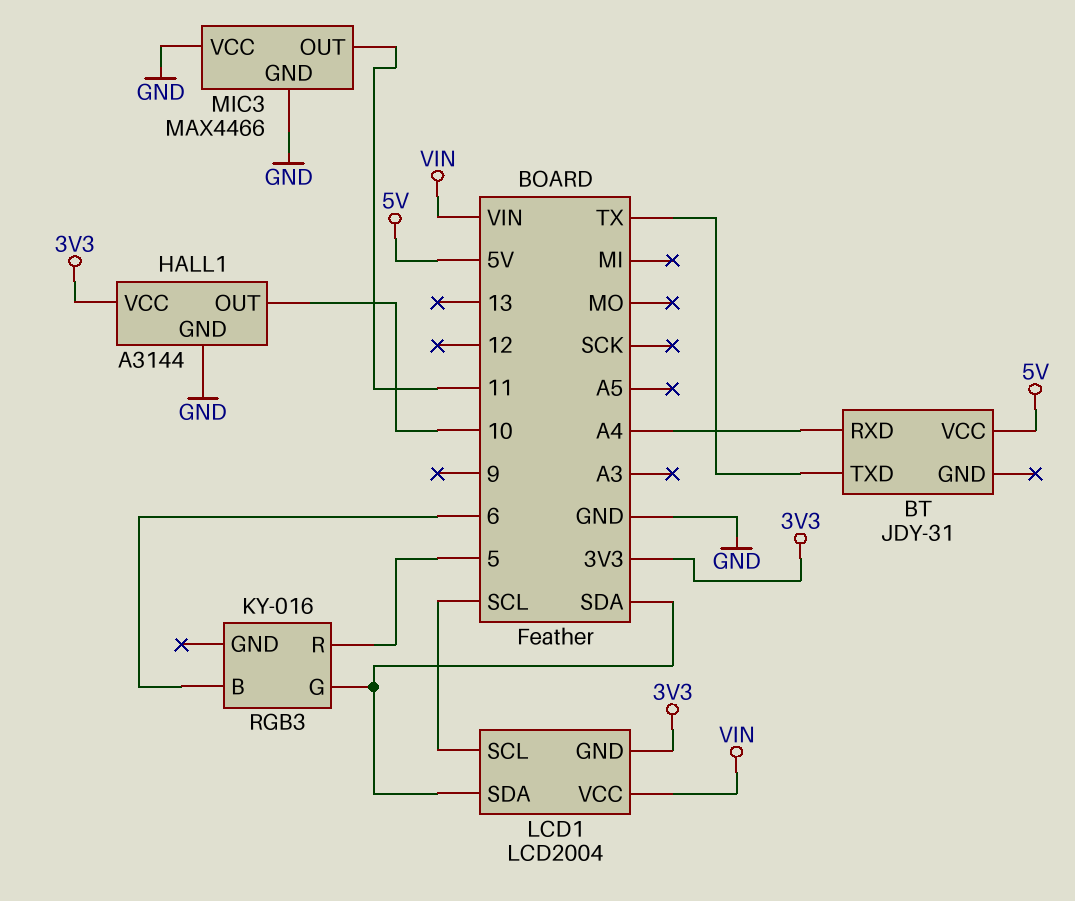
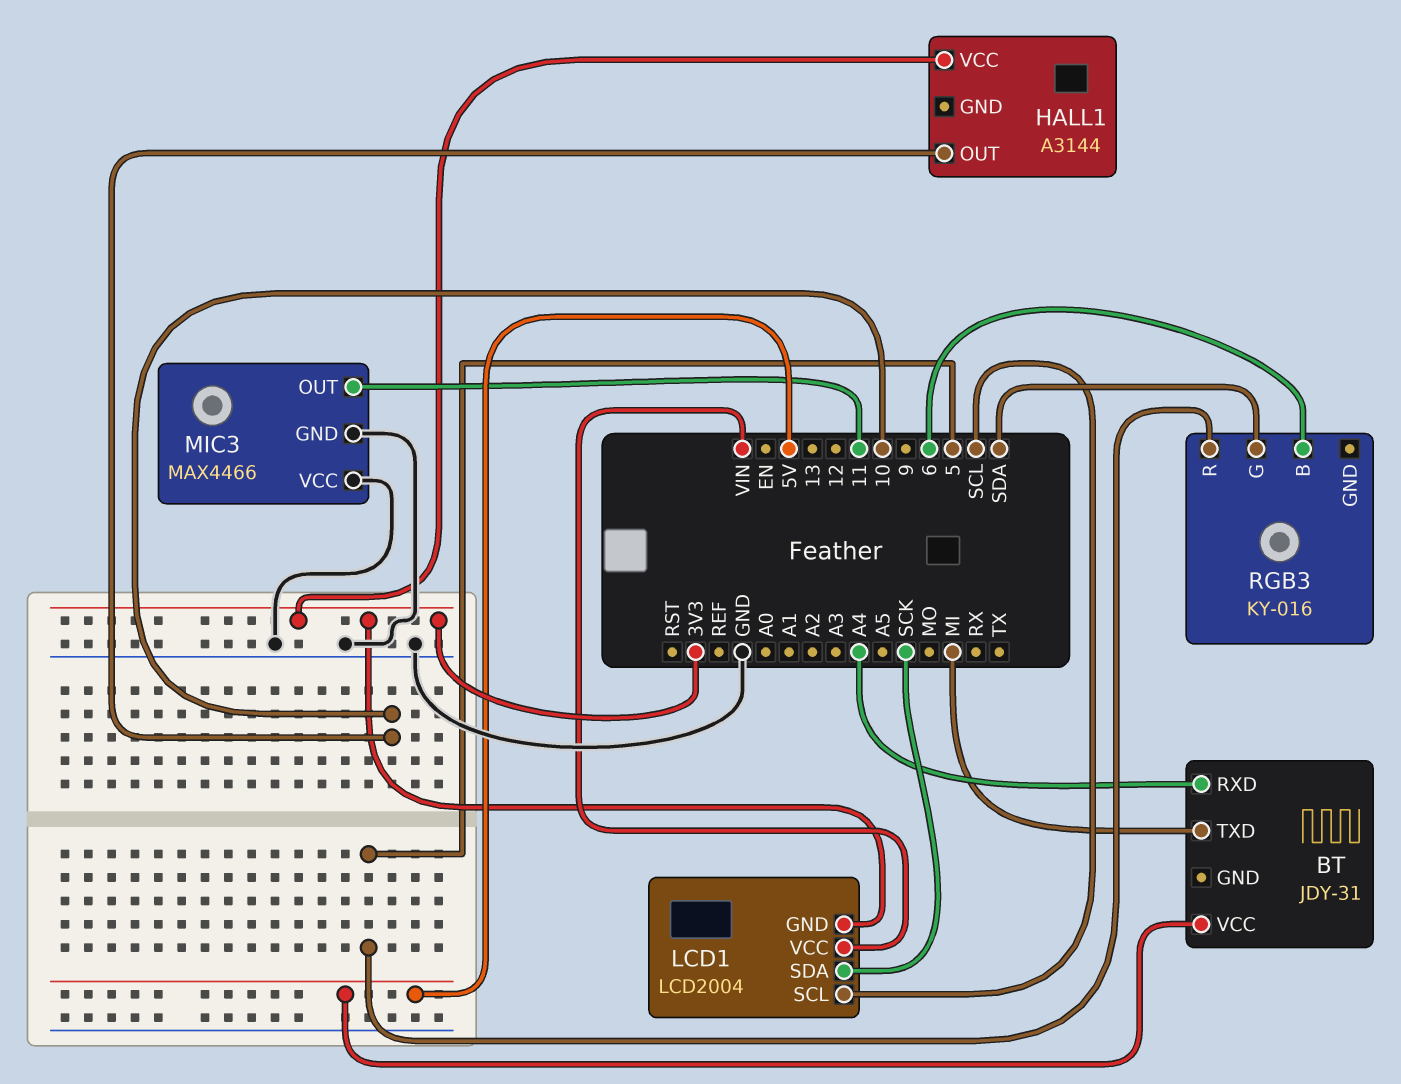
BT pin TXD: TX -> MI
HALL1 pin GND: GND -> none
LCD1 pin SDA: SDA -> SCK

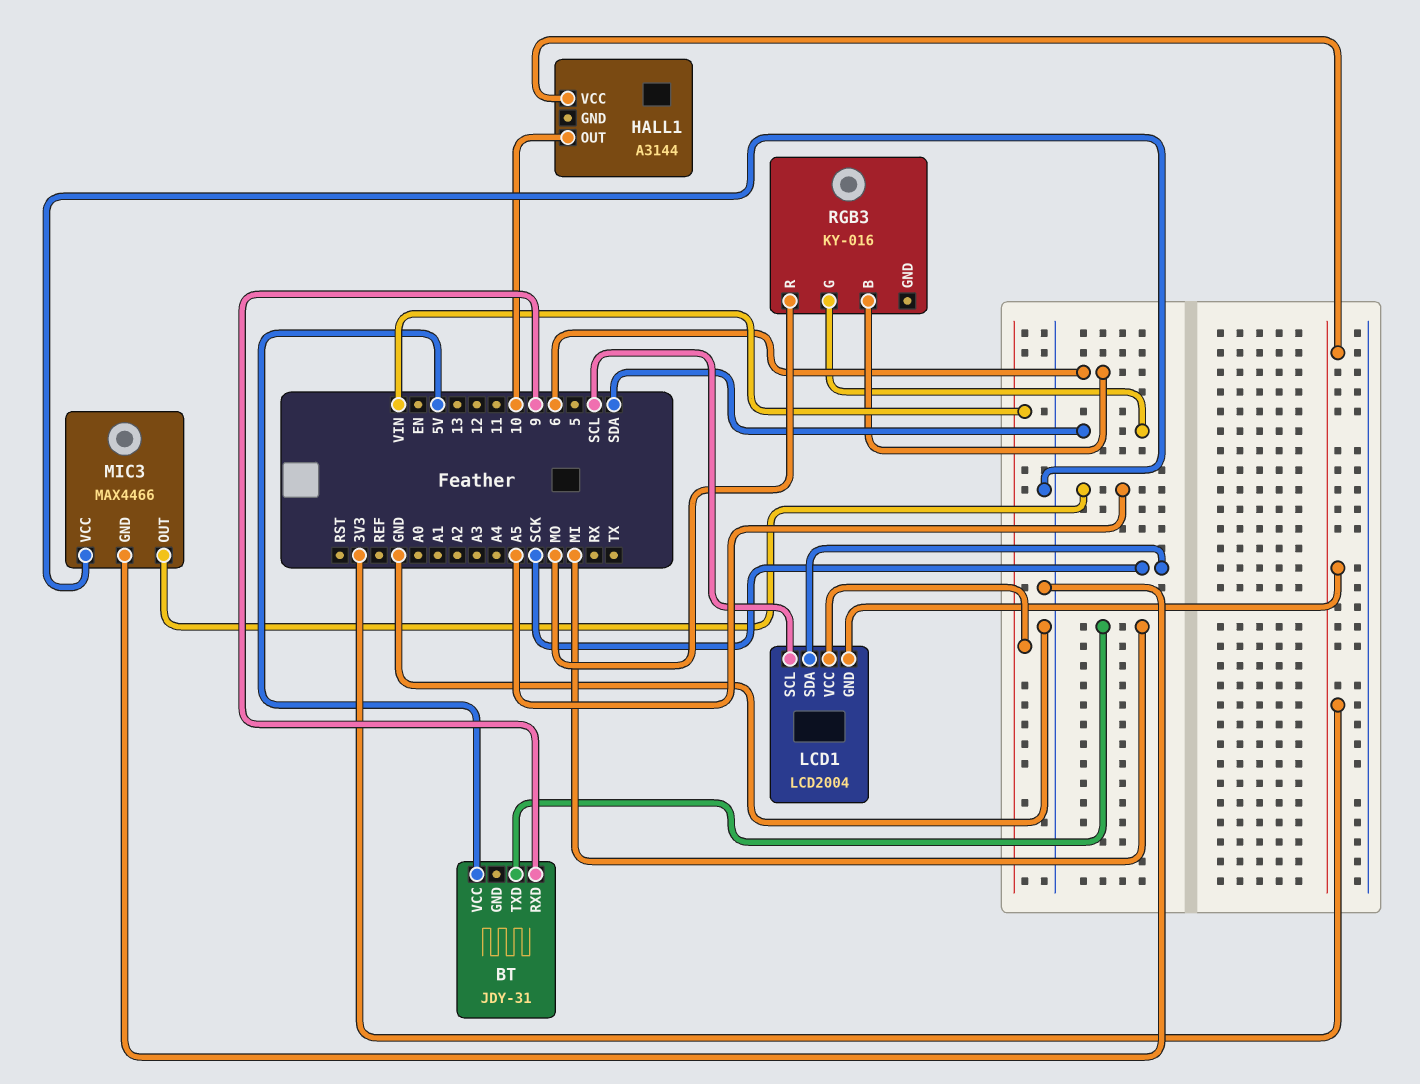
BT pin RXD: A4 -> 9
MIC3 pin OUT: 11 -> A5
RGB3 pin R: 5 -> MO

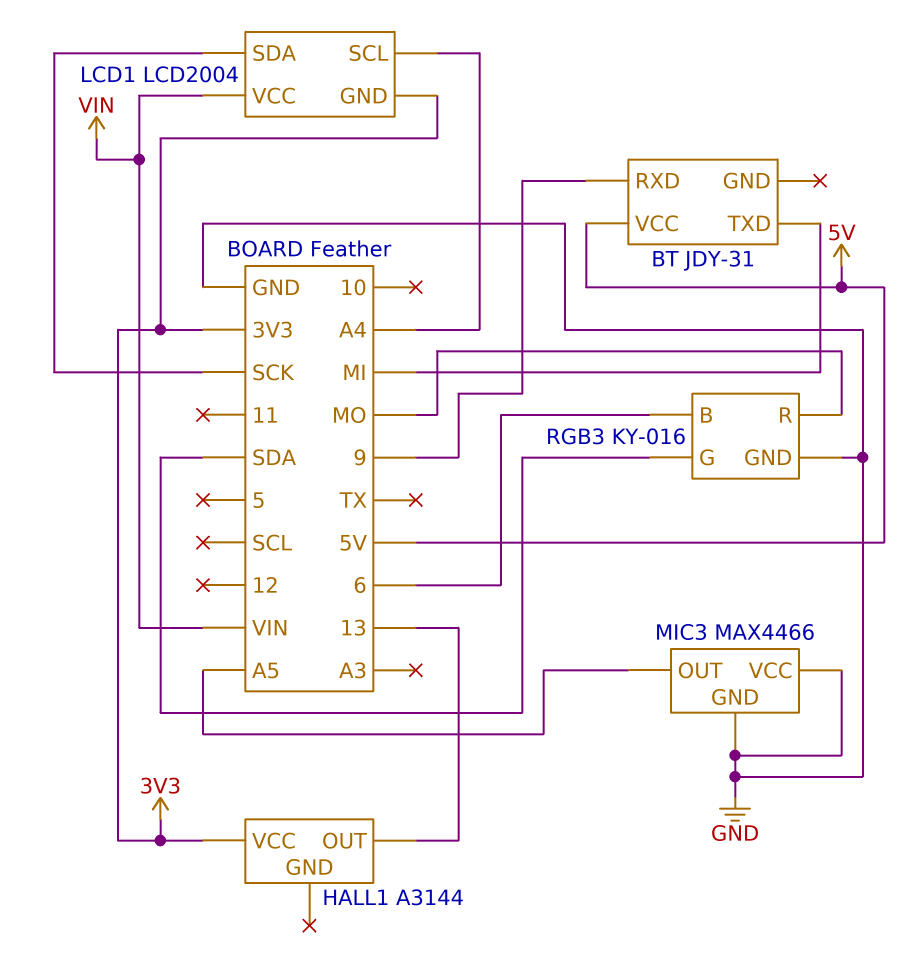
HALL1 pin OUT: 10 -> 13
LCD1 pin SCL: SCL -> A4
RGB3 pin GND: none -> GND

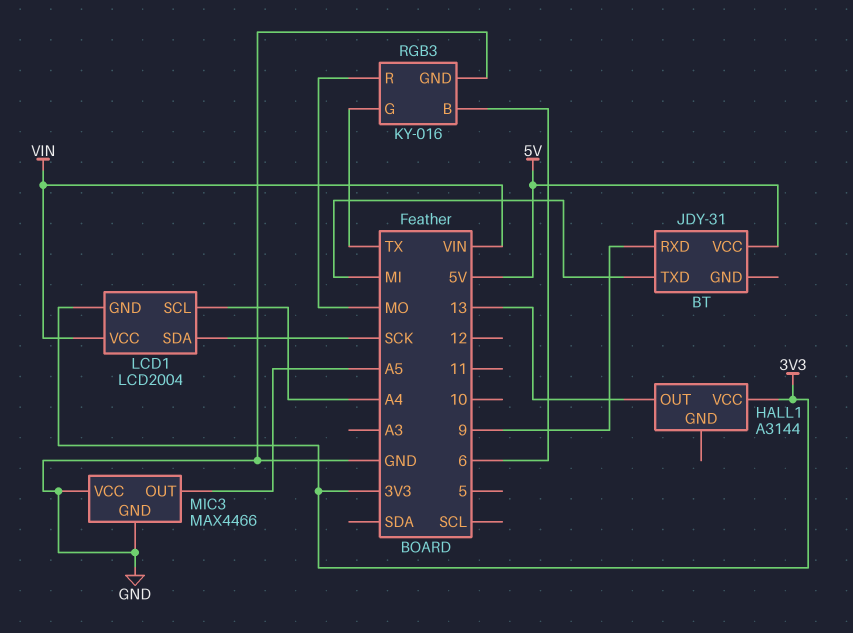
RGB3 pin G: SDA -> TX

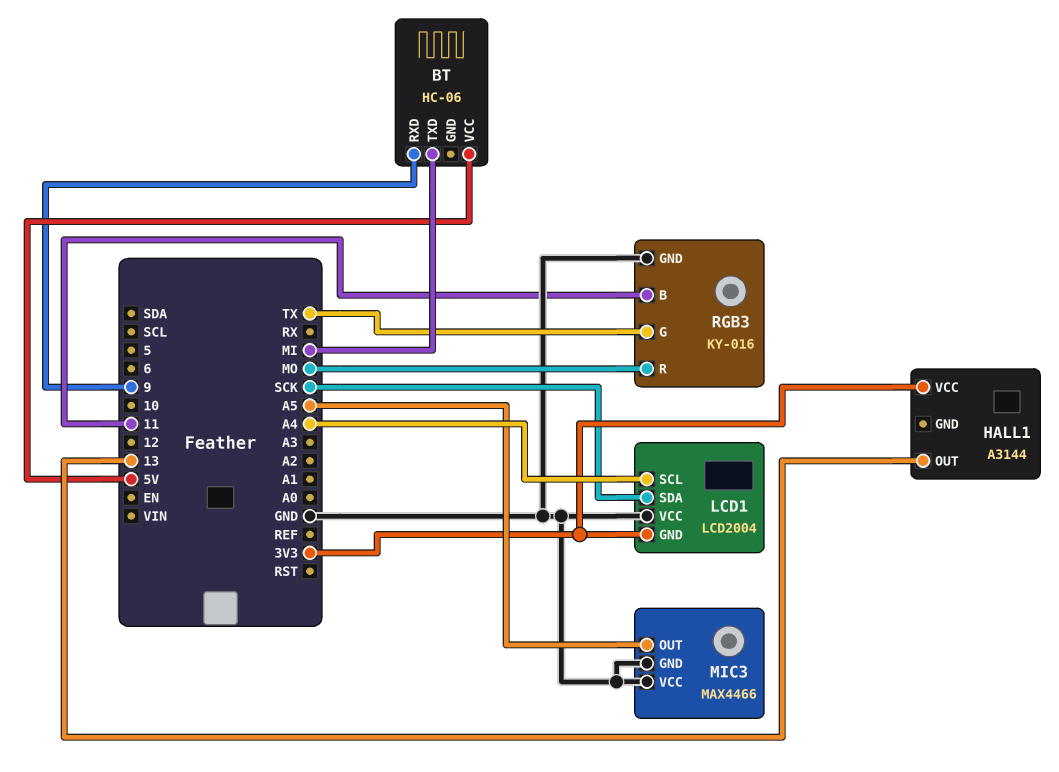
BT: JDY-31 -> HC-06
LCD1 pin VCC: VIN -> GND
RGB3 pin B: 6 -> 11

